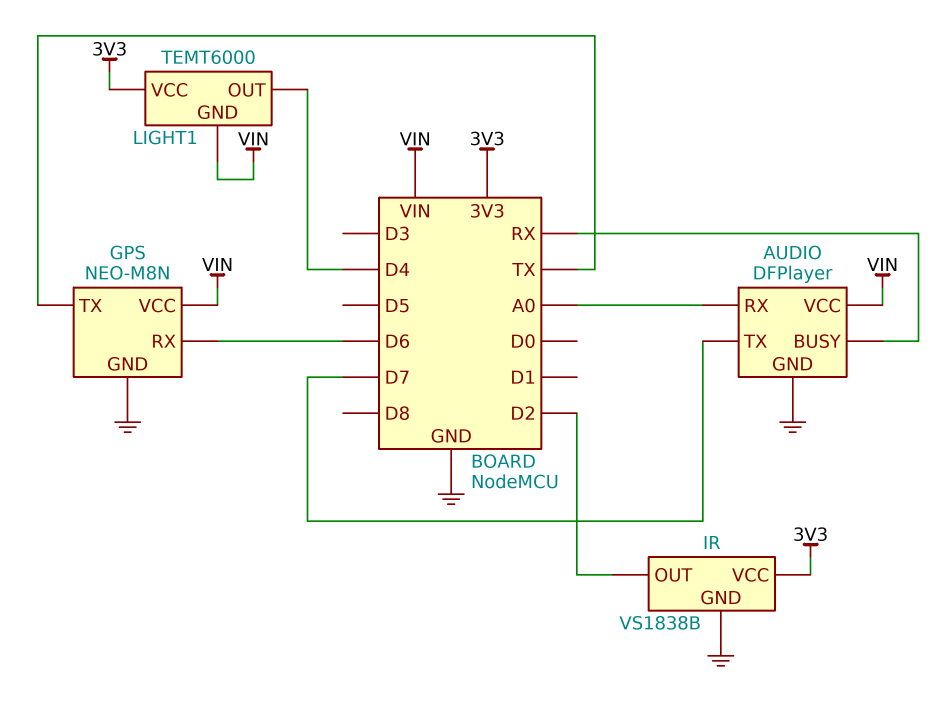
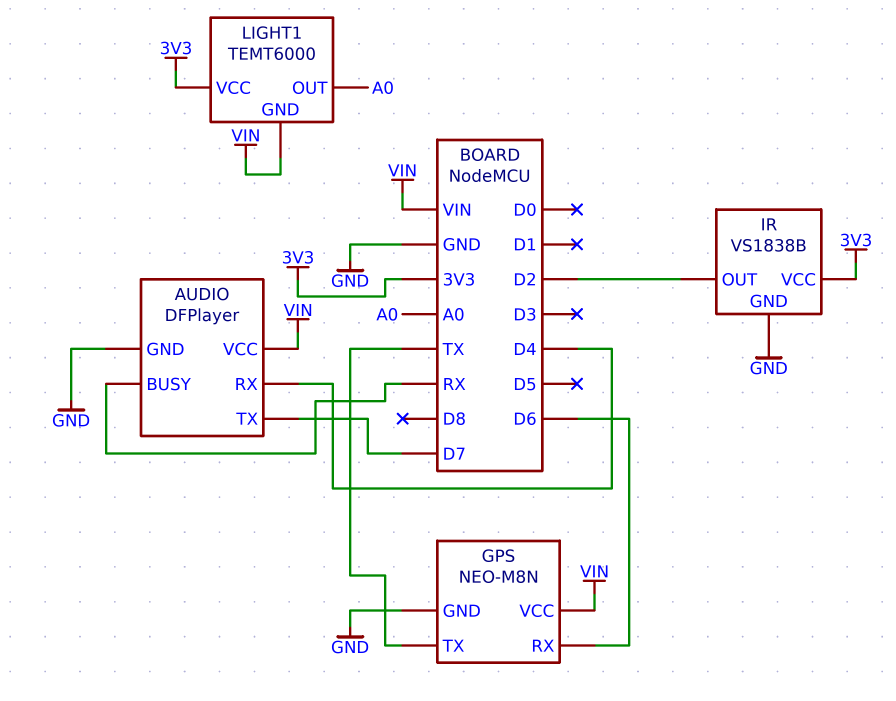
AUDIO pin RX: A0 -> D4
LIGHT1 pin OUT: D4 -> A0

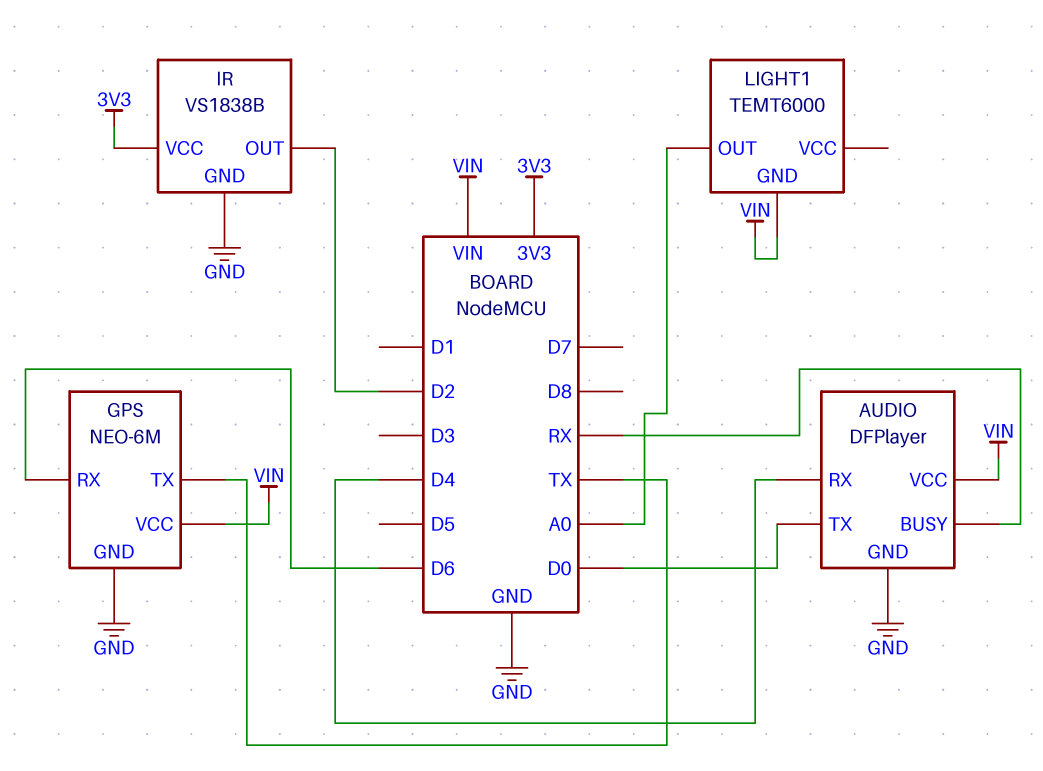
AUDIO pin TX: D7 -> D0
GPS: NEO-M8N -> NEO-6M
LIGHT1 pin VCC: 3V3 -> none

